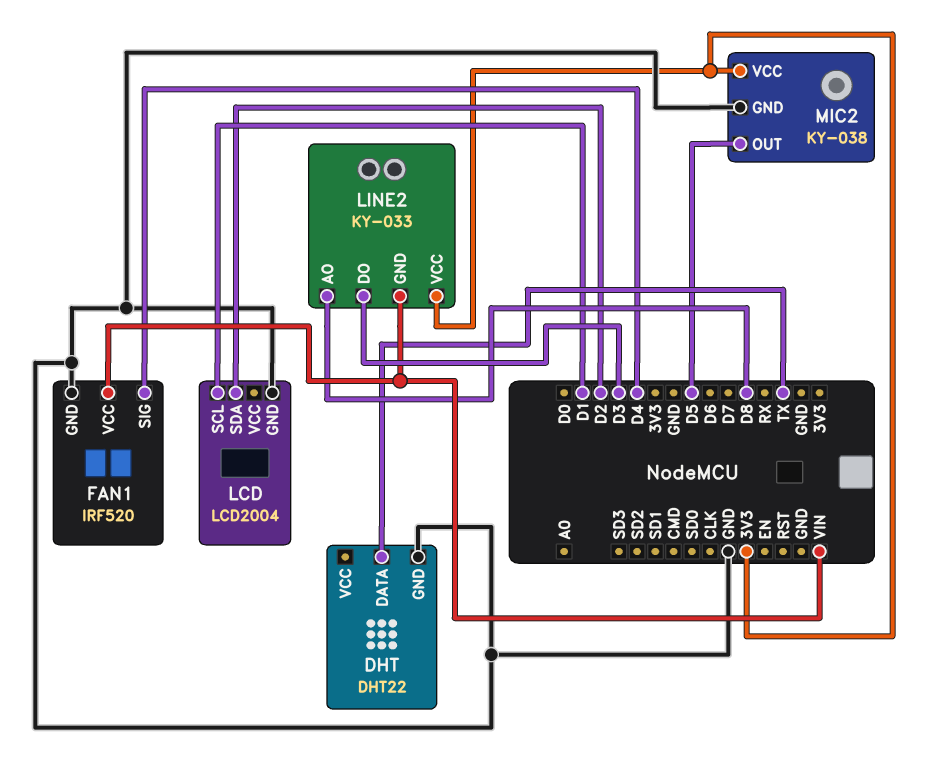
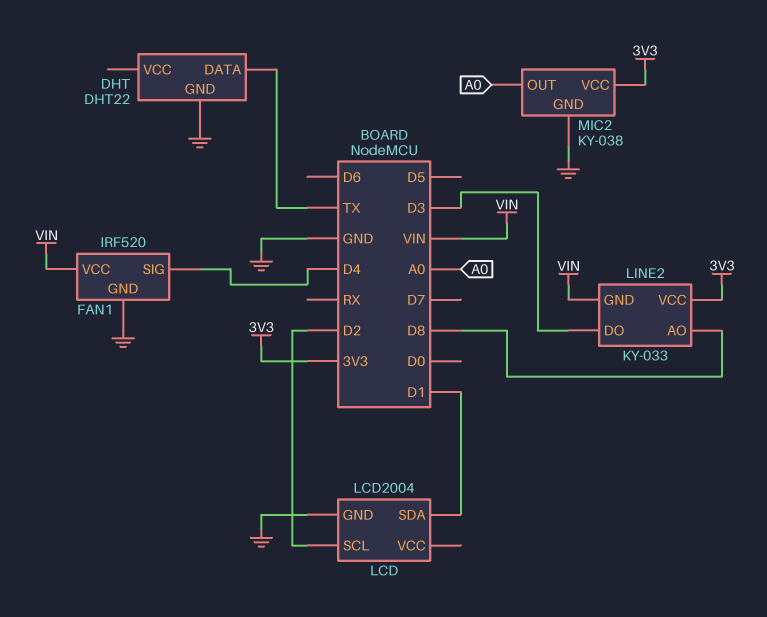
LCD pin SCL: D1 -> D2
LCD pin SDA: D2 -> D1
MIC2 pin OUT: D5 -> A0

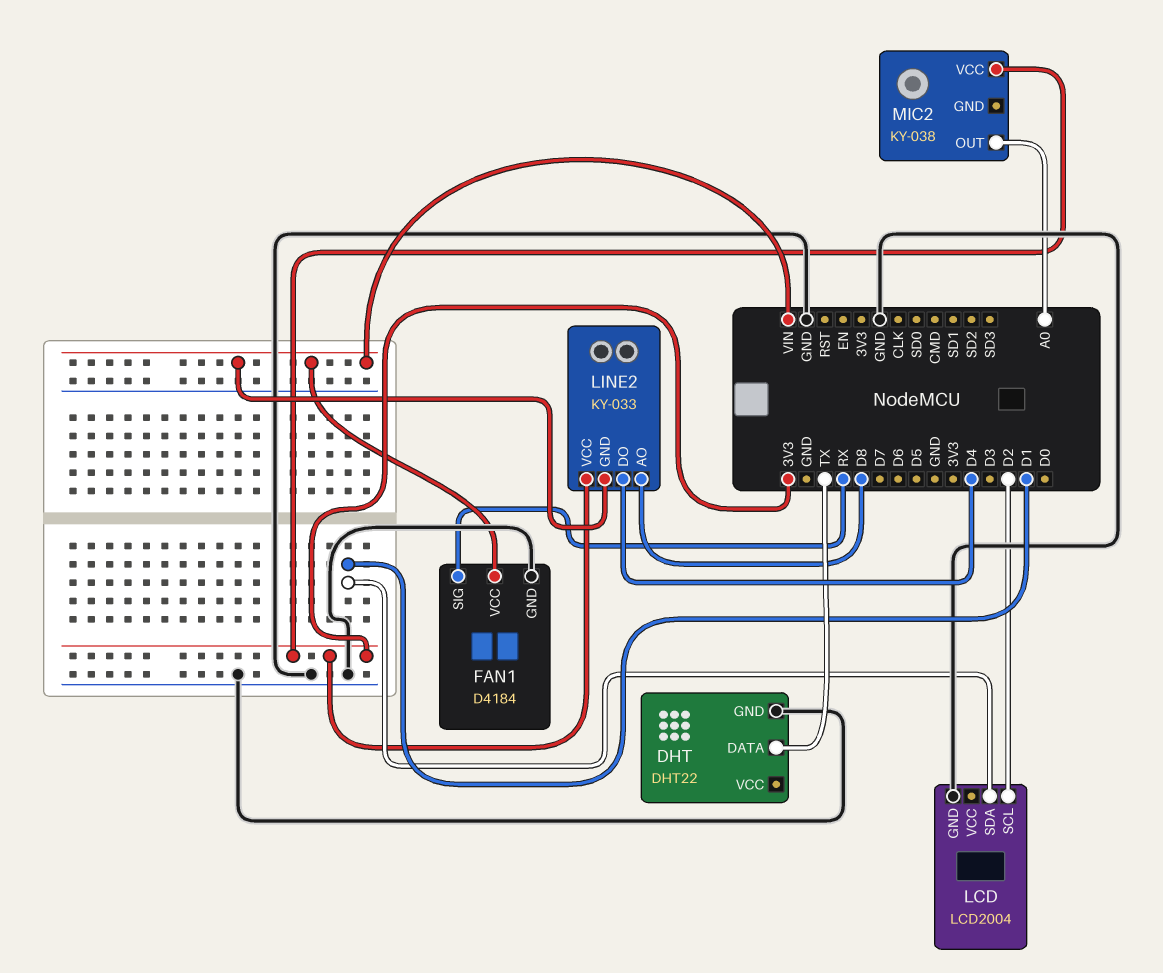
FAN1: IRF520 -> D4184
FAN1 pin SIG: D4 -> RX
LINE2 pin DO: D3 -> D4
MIC2 pin GND: GND -> none

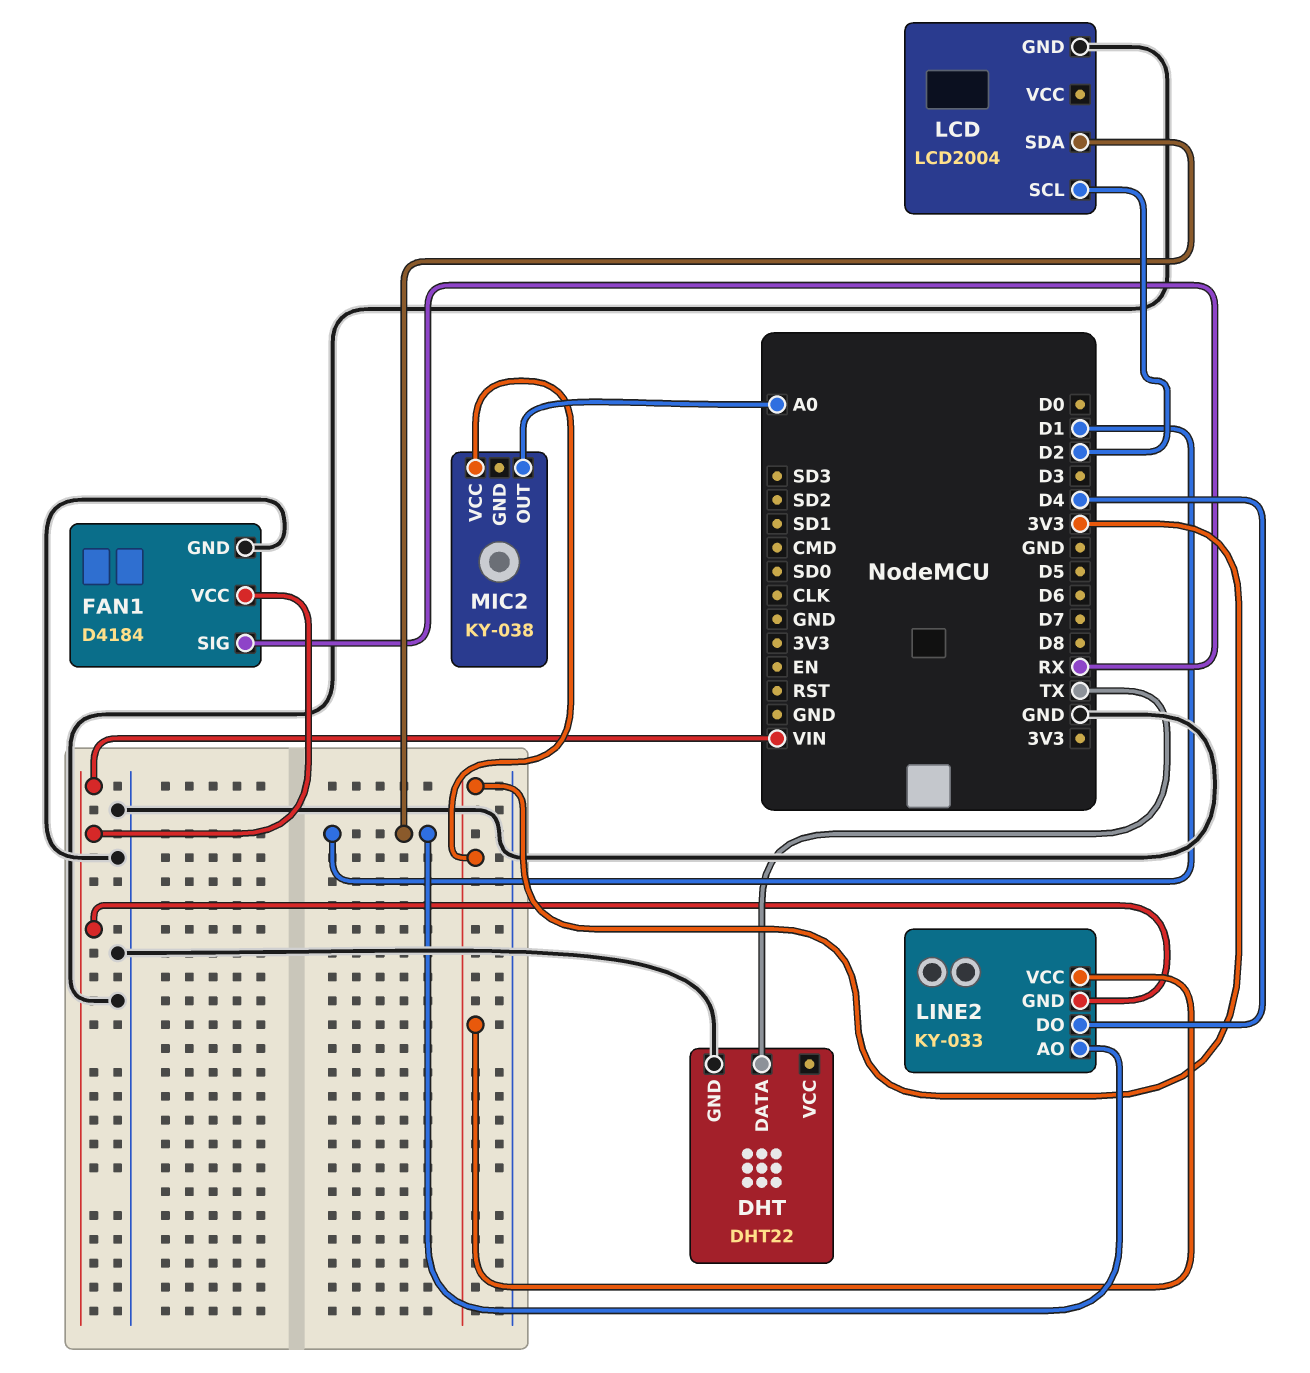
LINE2 pin AO: D8 -> D1

